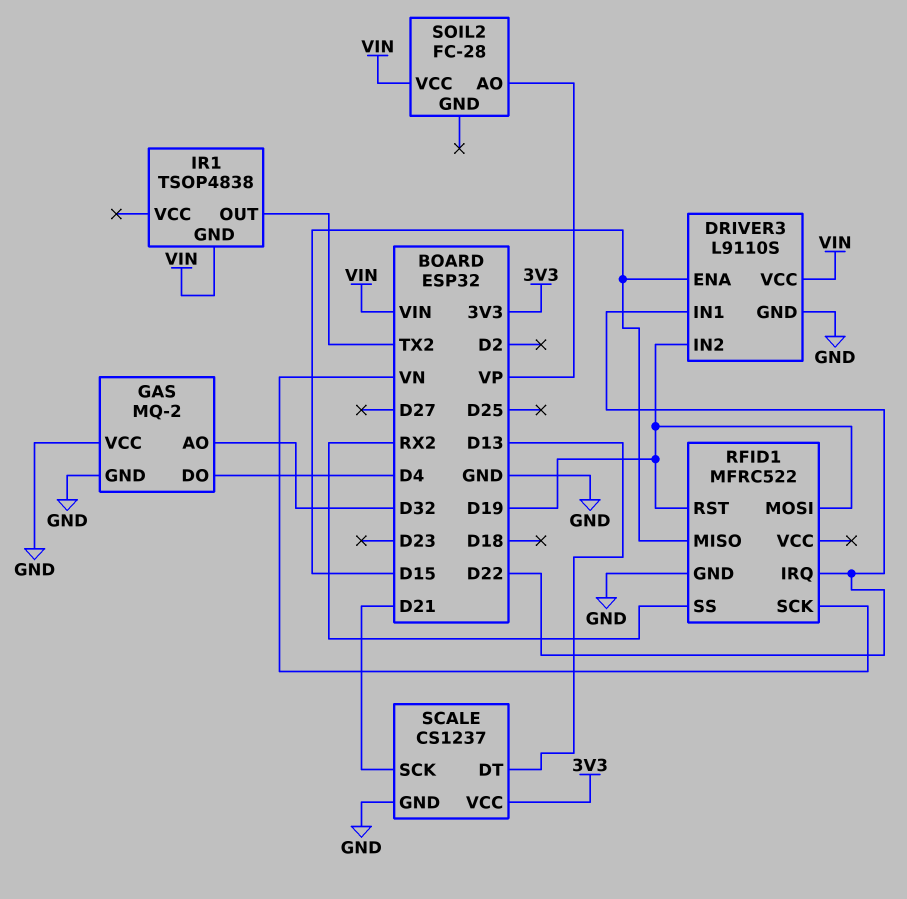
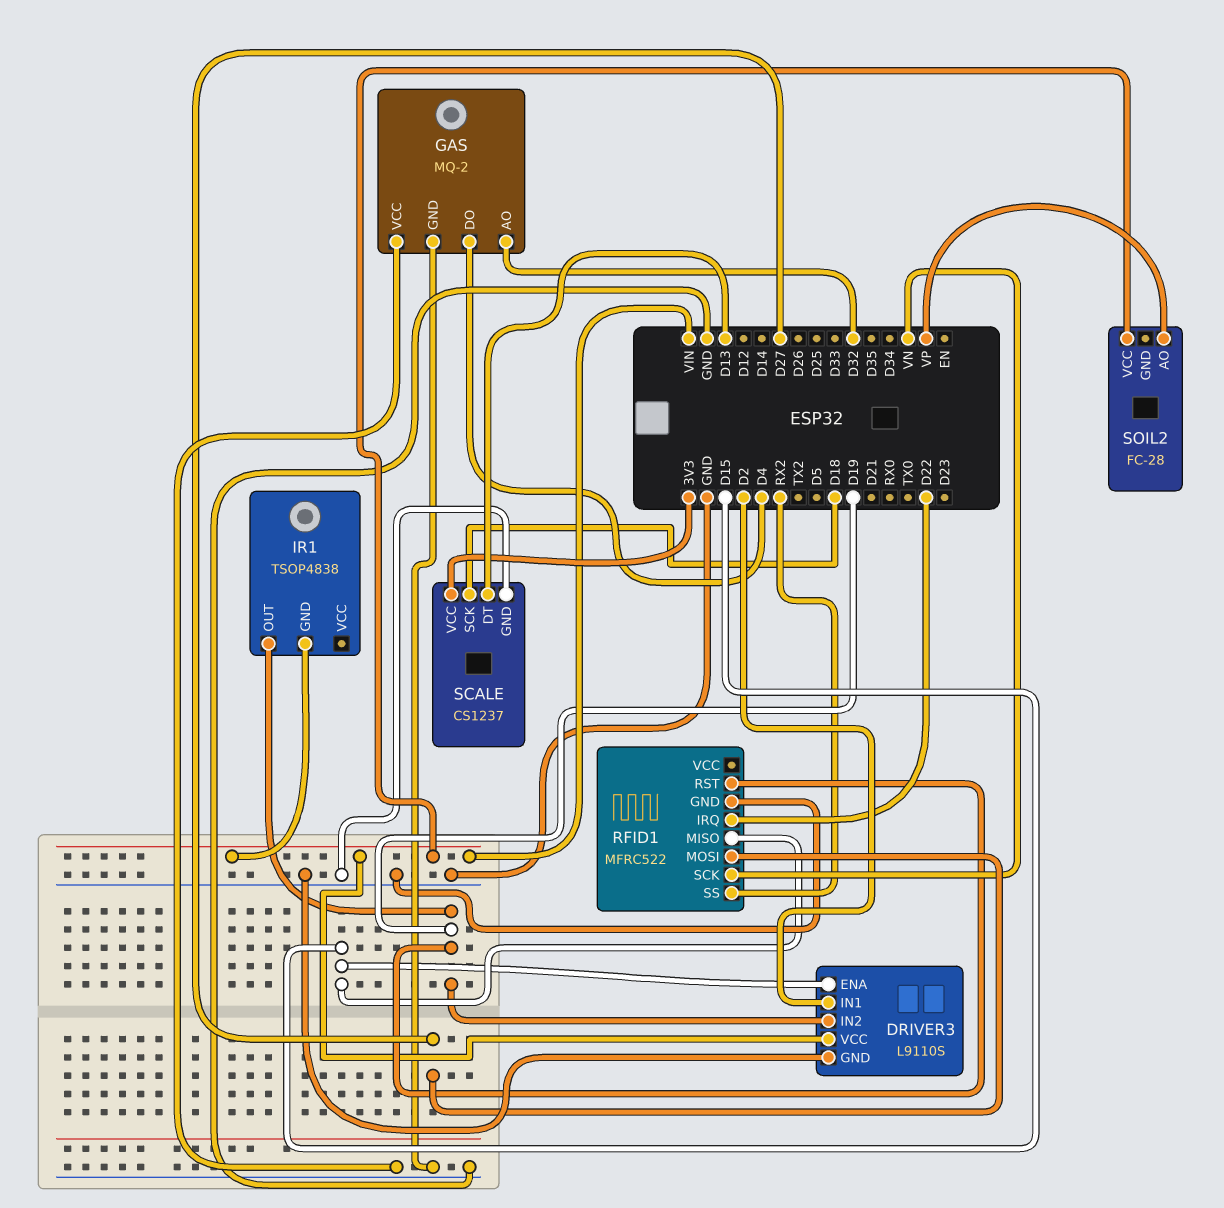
DRIVER3 pin IN1: D22 -> D2
IR1 pin OUT: TX2 -> D19
RFID1 pin MOSI: D19 -> D27
SCALE pin SCK: D21 -> D18

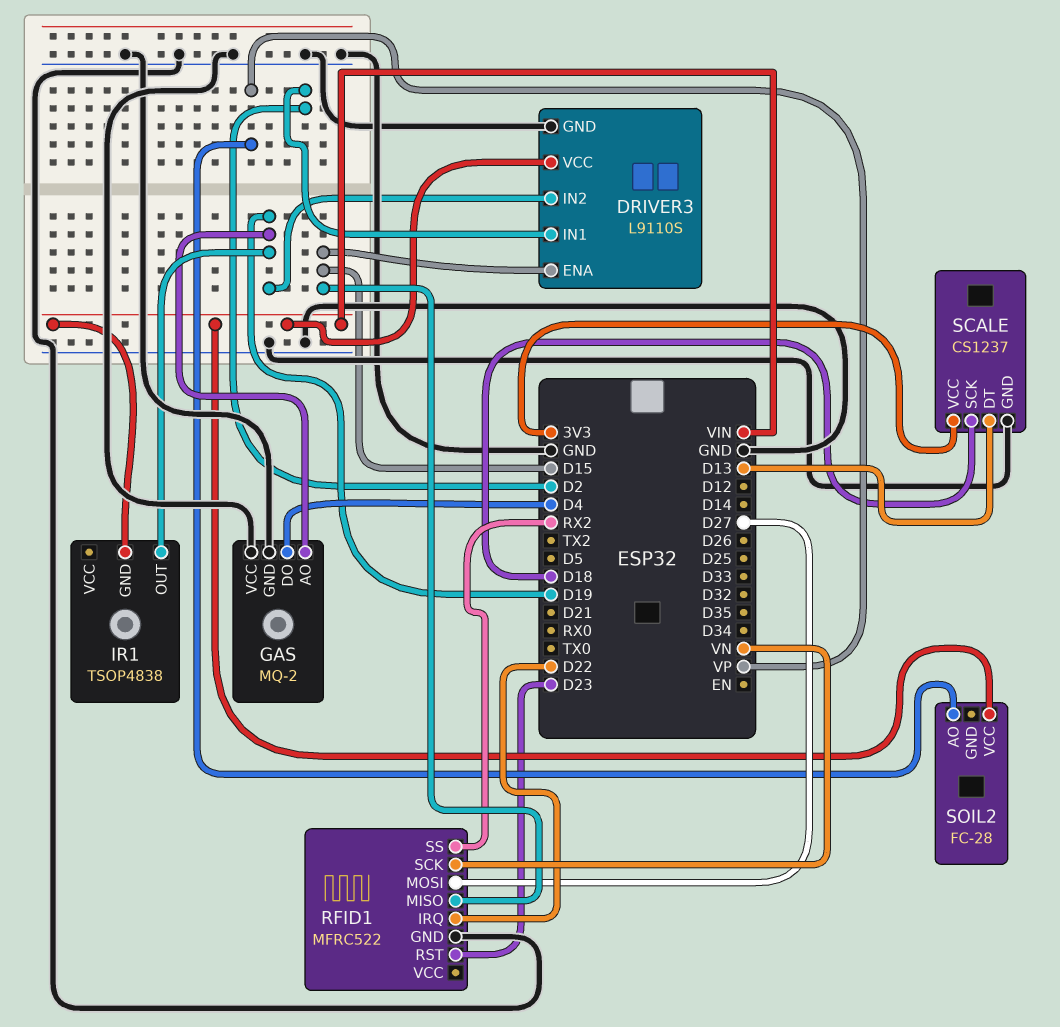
GAS pin AO: D32 -> D19
RFID1 pin RST: D19 -> D23

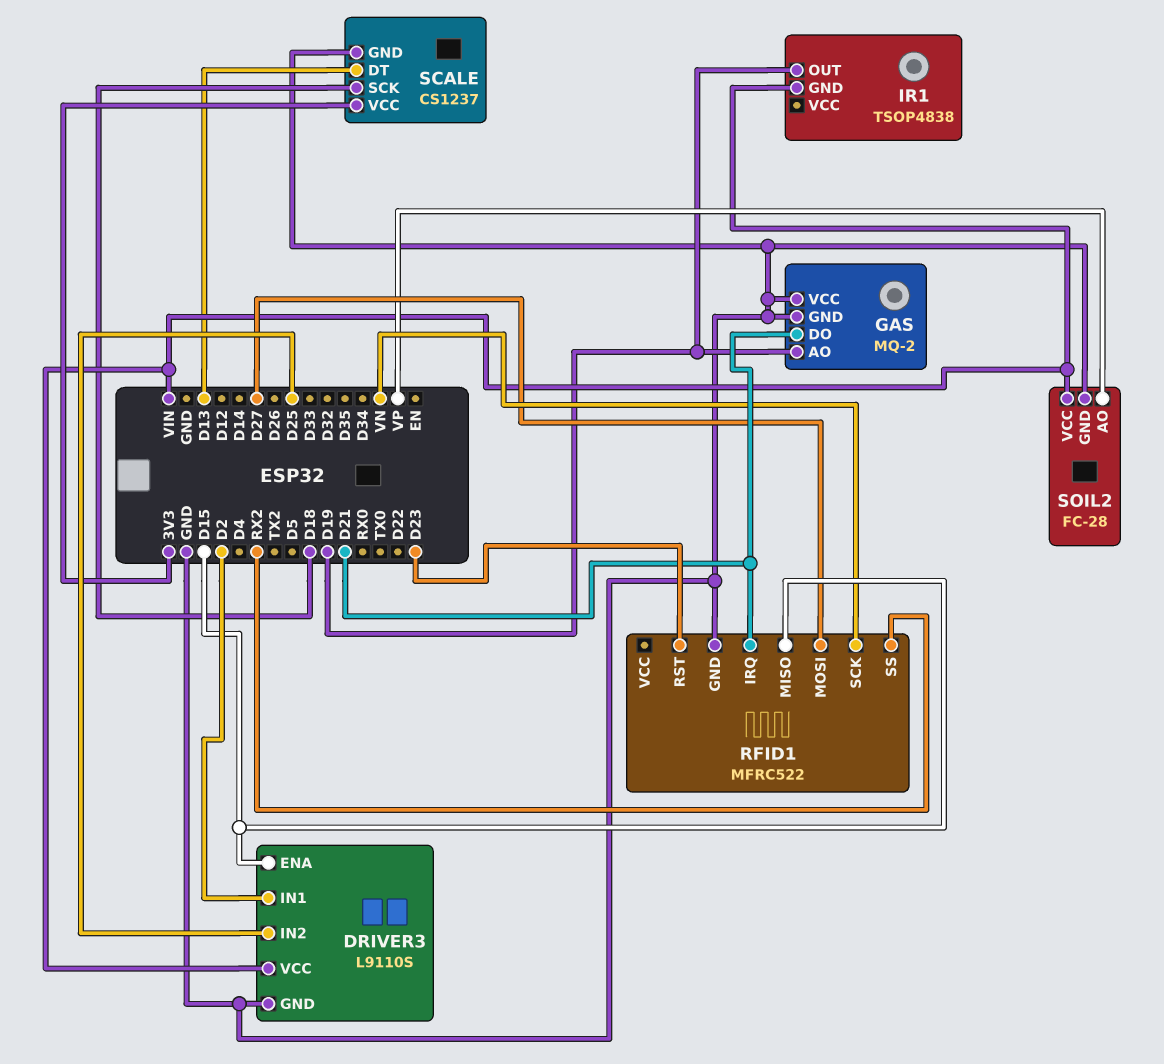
DRIVER3 pin IN2: D19 -> D25
GAS pin DO: D4 -> D21
RFID1 pin IRQ: D22 -> D21
SOIL2 pin GND: none -> GND

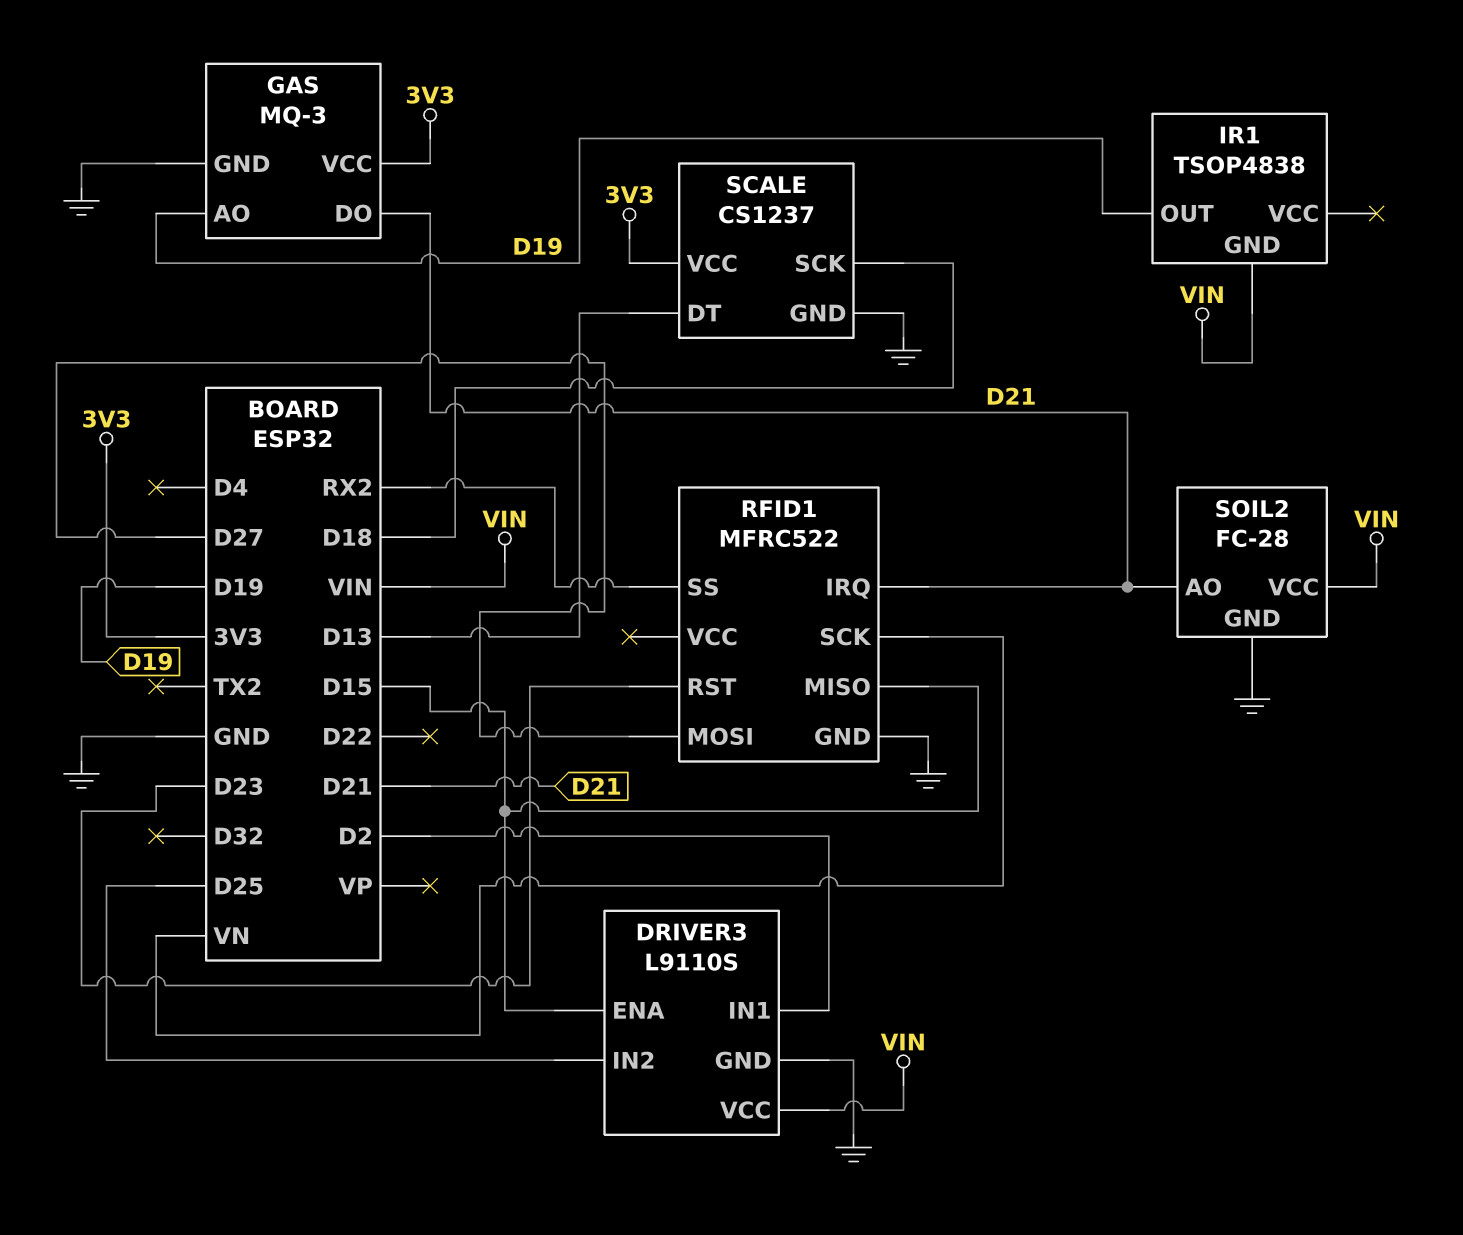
GAS: MQ-2 -> MQ-3
GAS pin VCC: GND -> 3V3
SOIL2 pin AO: VP -> D21

